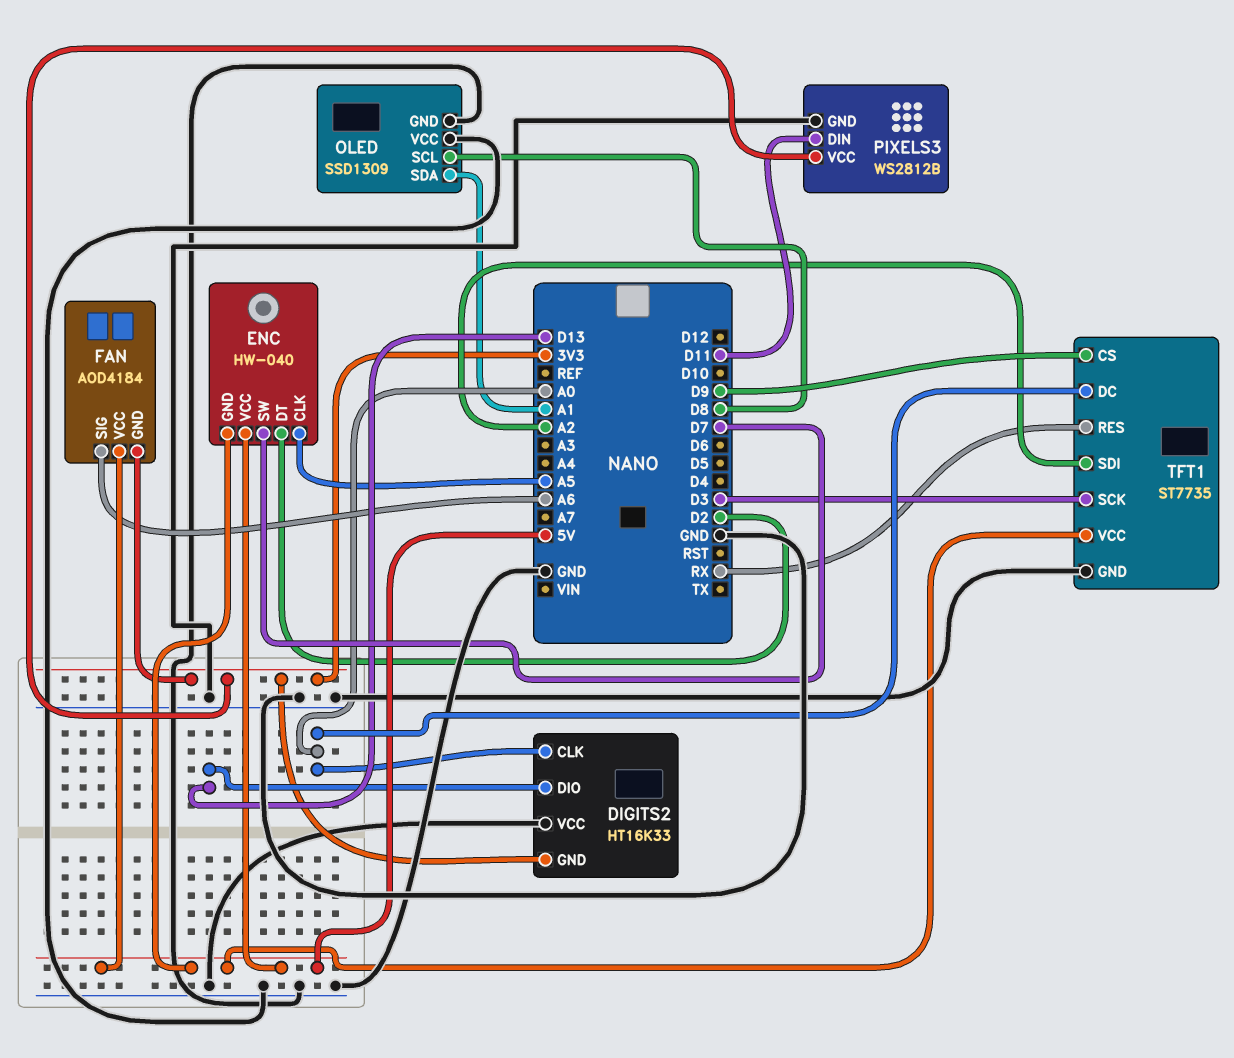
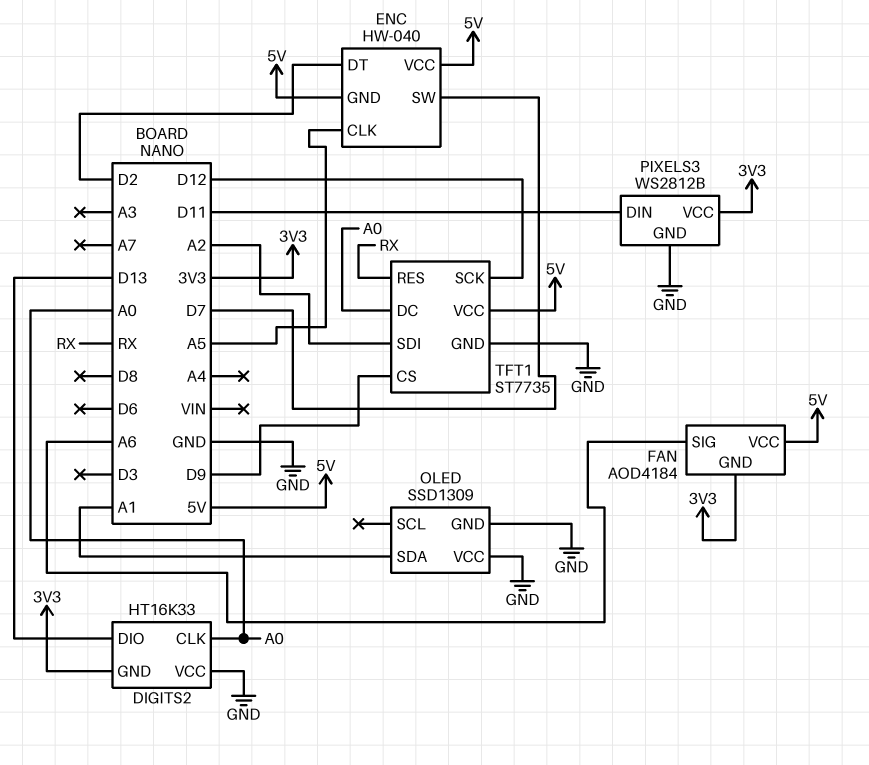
OLED pin SCL: D8 -> none
TFT1 pin SCK: D3 -> D12

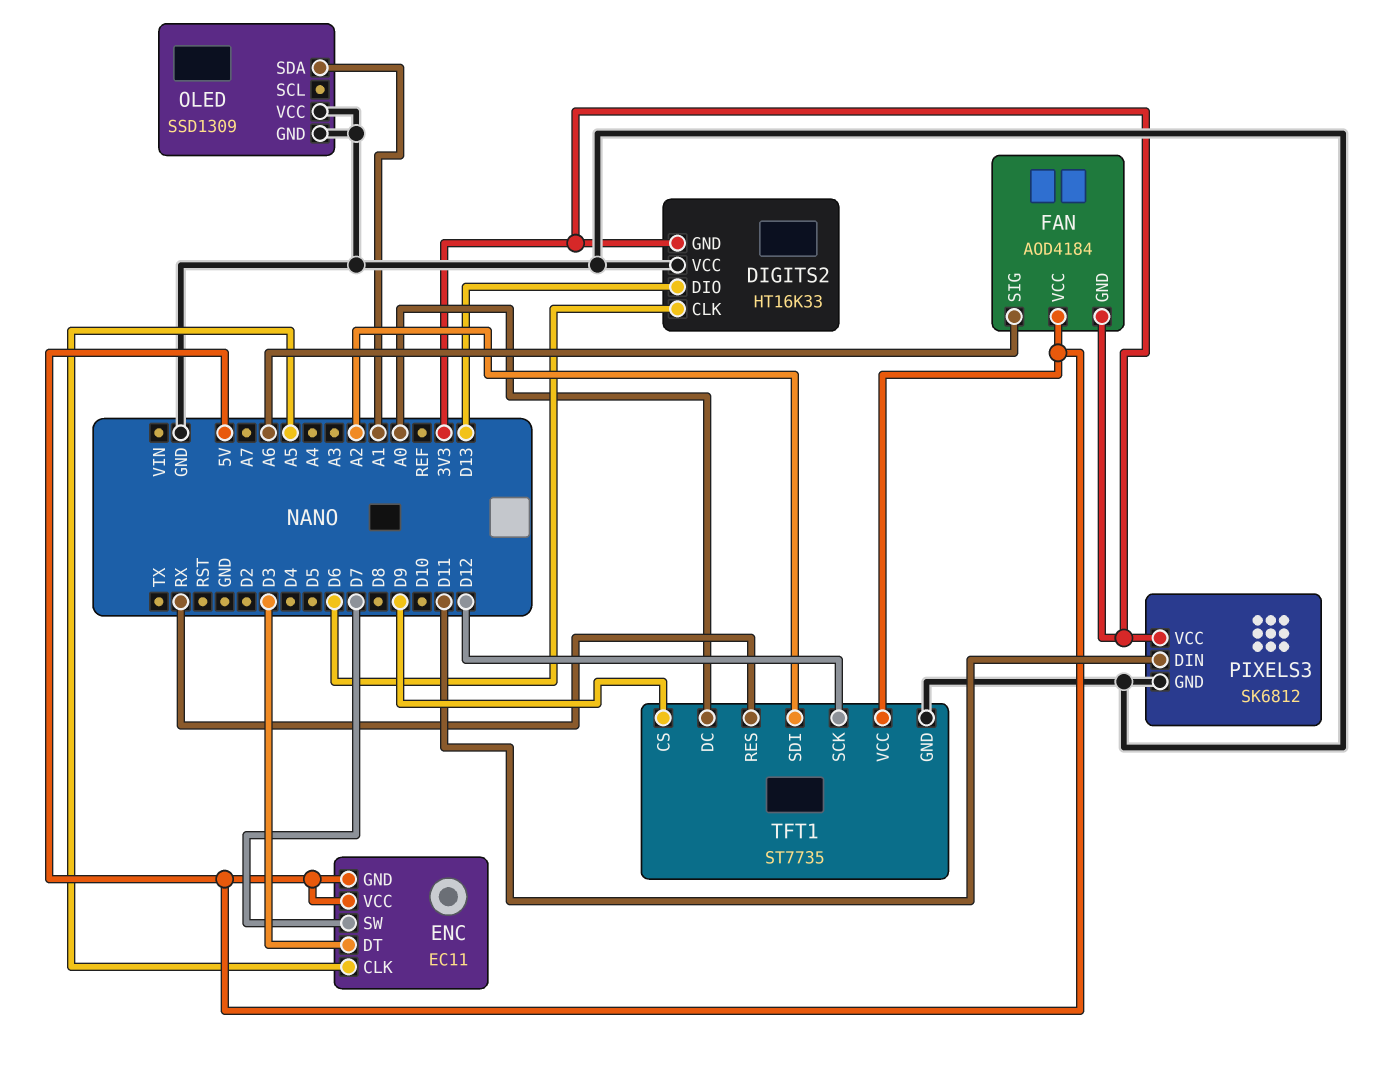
DIGITS2 pin CLK: A0 -> D6
ENC: HW-040 -> EC11
ENC pin DT: D2 -> D3
PIXELS3: WS2812B -> SK6812

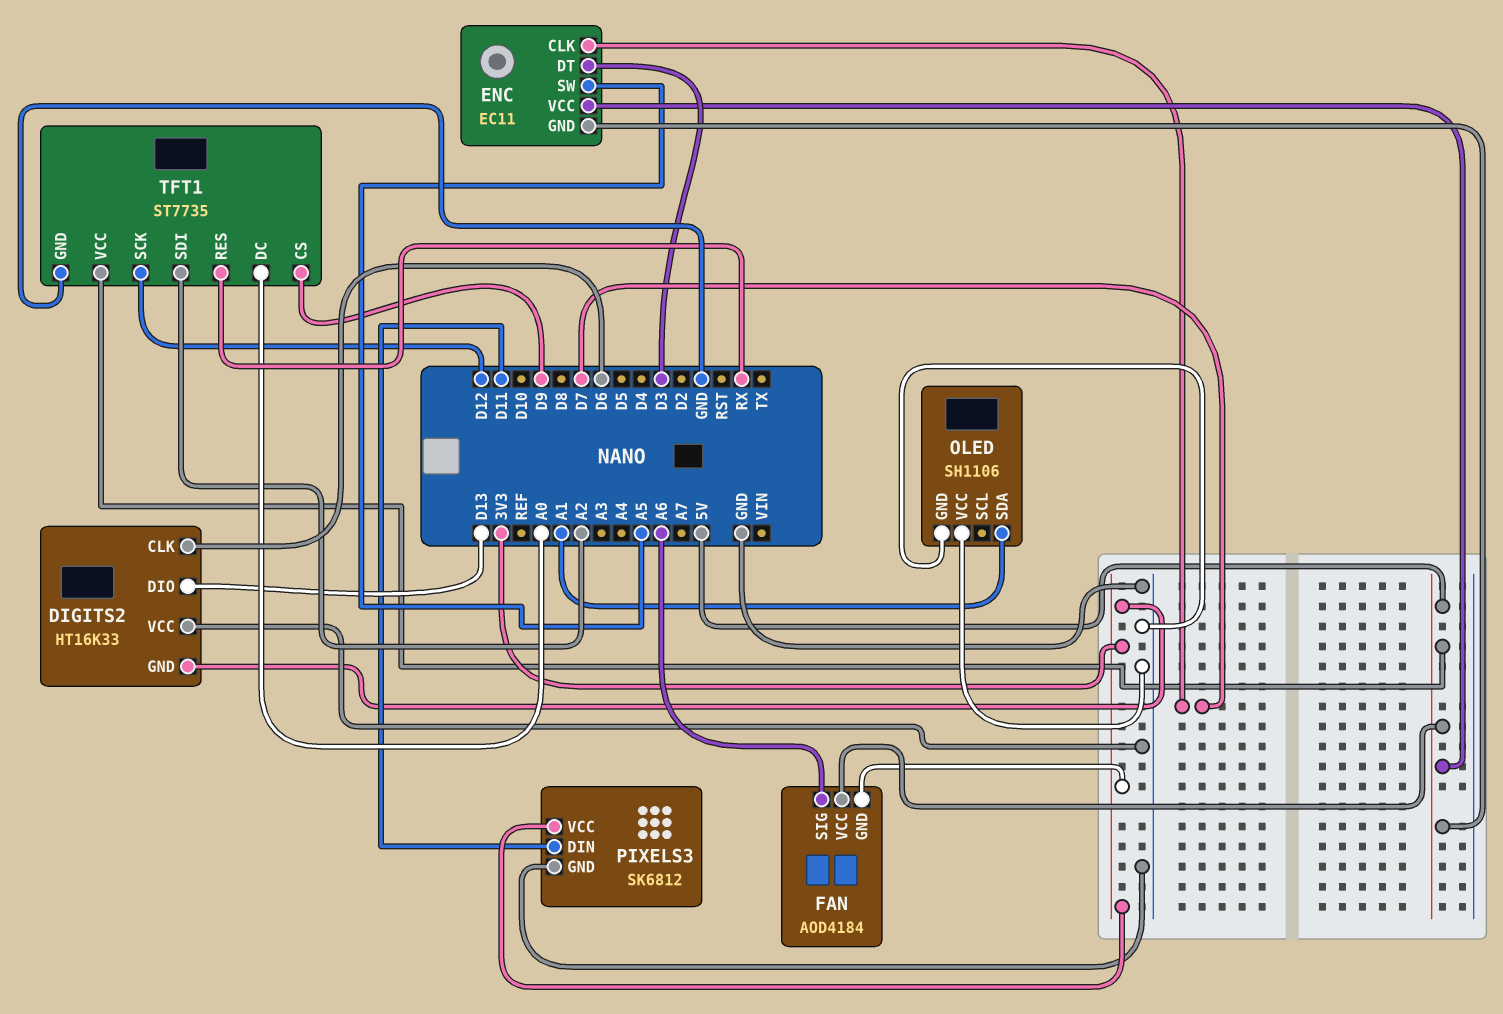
ENC pin CLK: A5 -> D7
ENC pin SW: D7 -> A5
OLED: SSD1309 -> SH1106

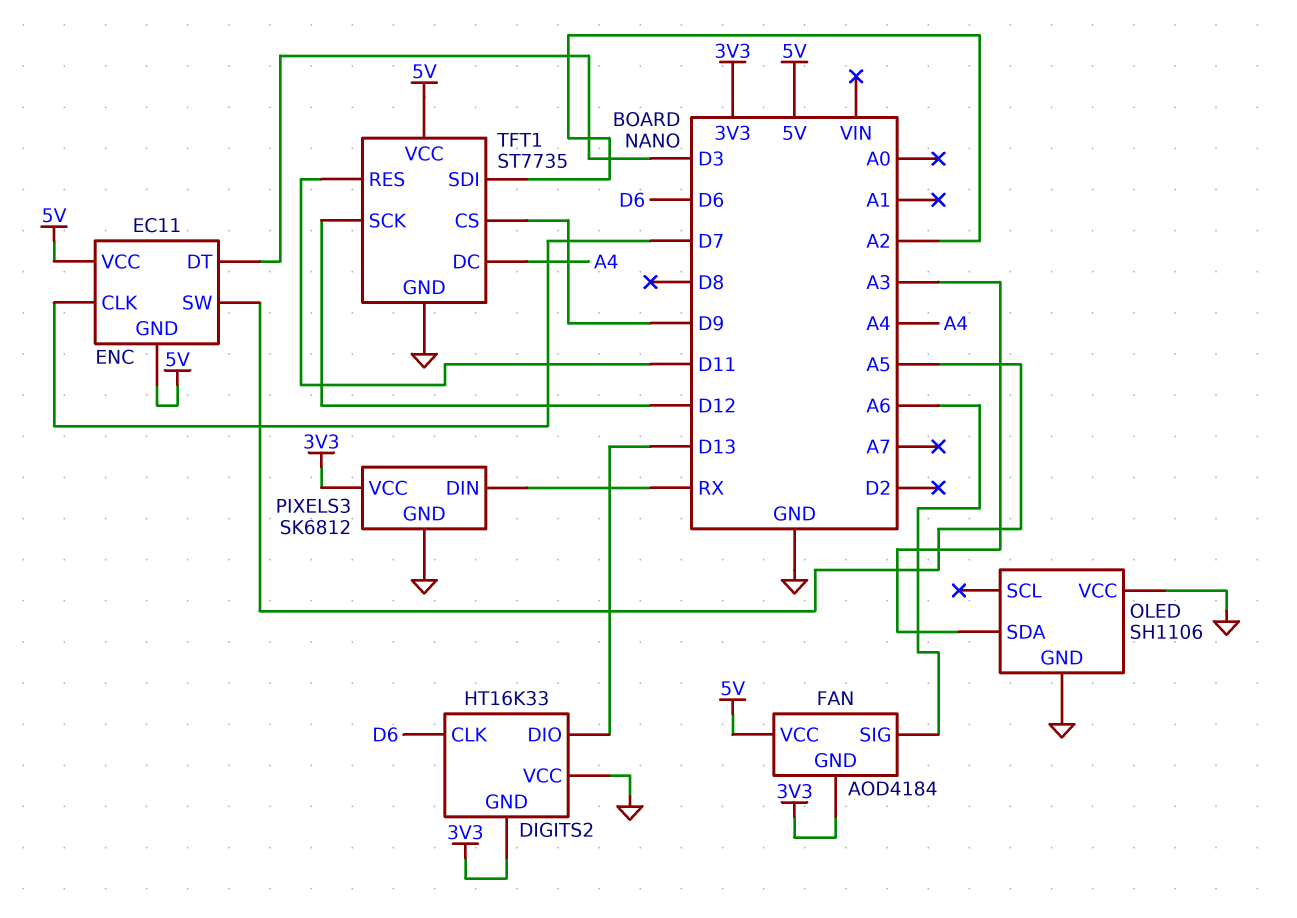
OLED pin SDA: A1 -> A3
PIXELS3 pin DIN: D11 -> RX
TFT1 pin DC: A0 -> A4
TFT1 pin RES: RX -> D11

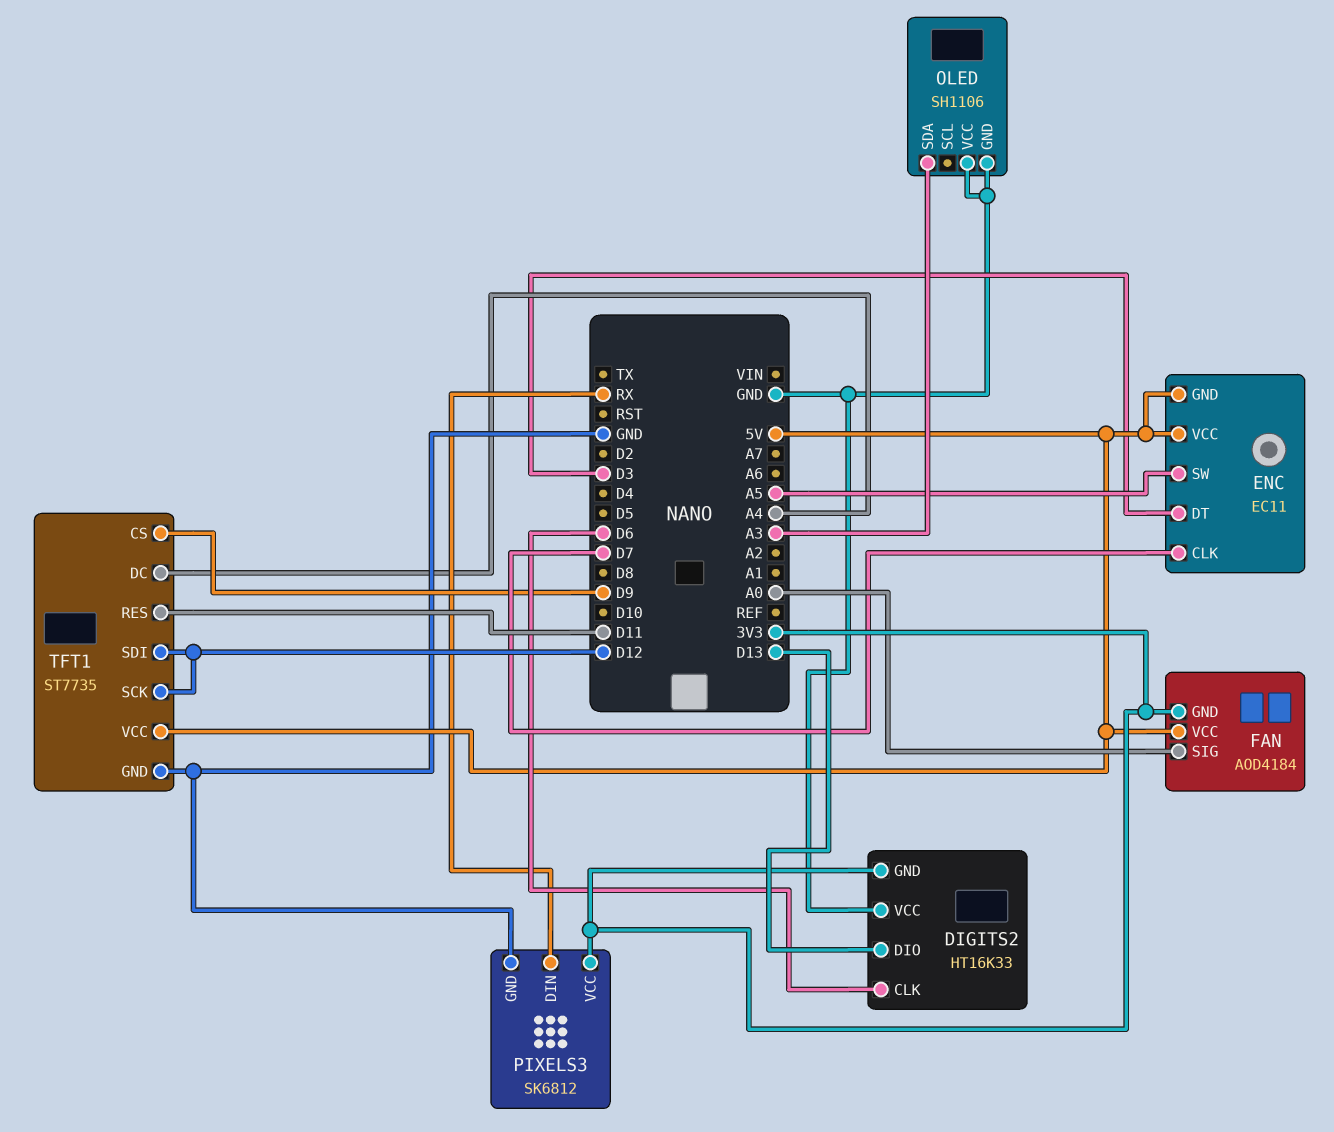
FAN pin SIG: A6 -> A0
TFT1 pin SDI: A2 -> D12

